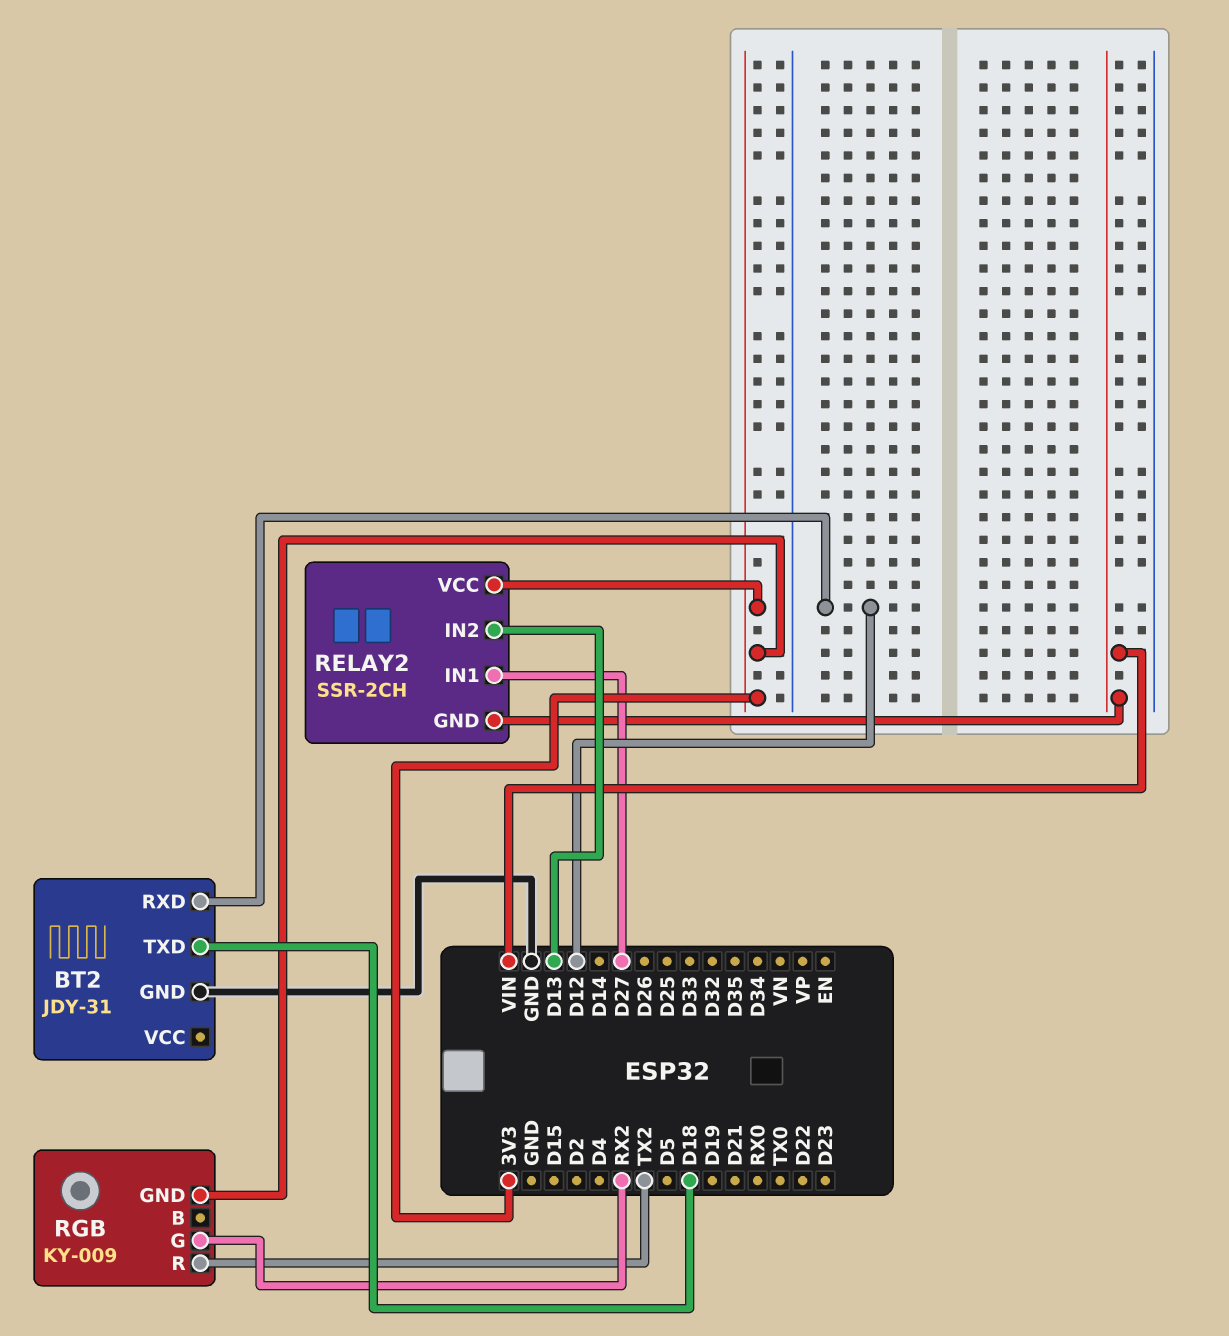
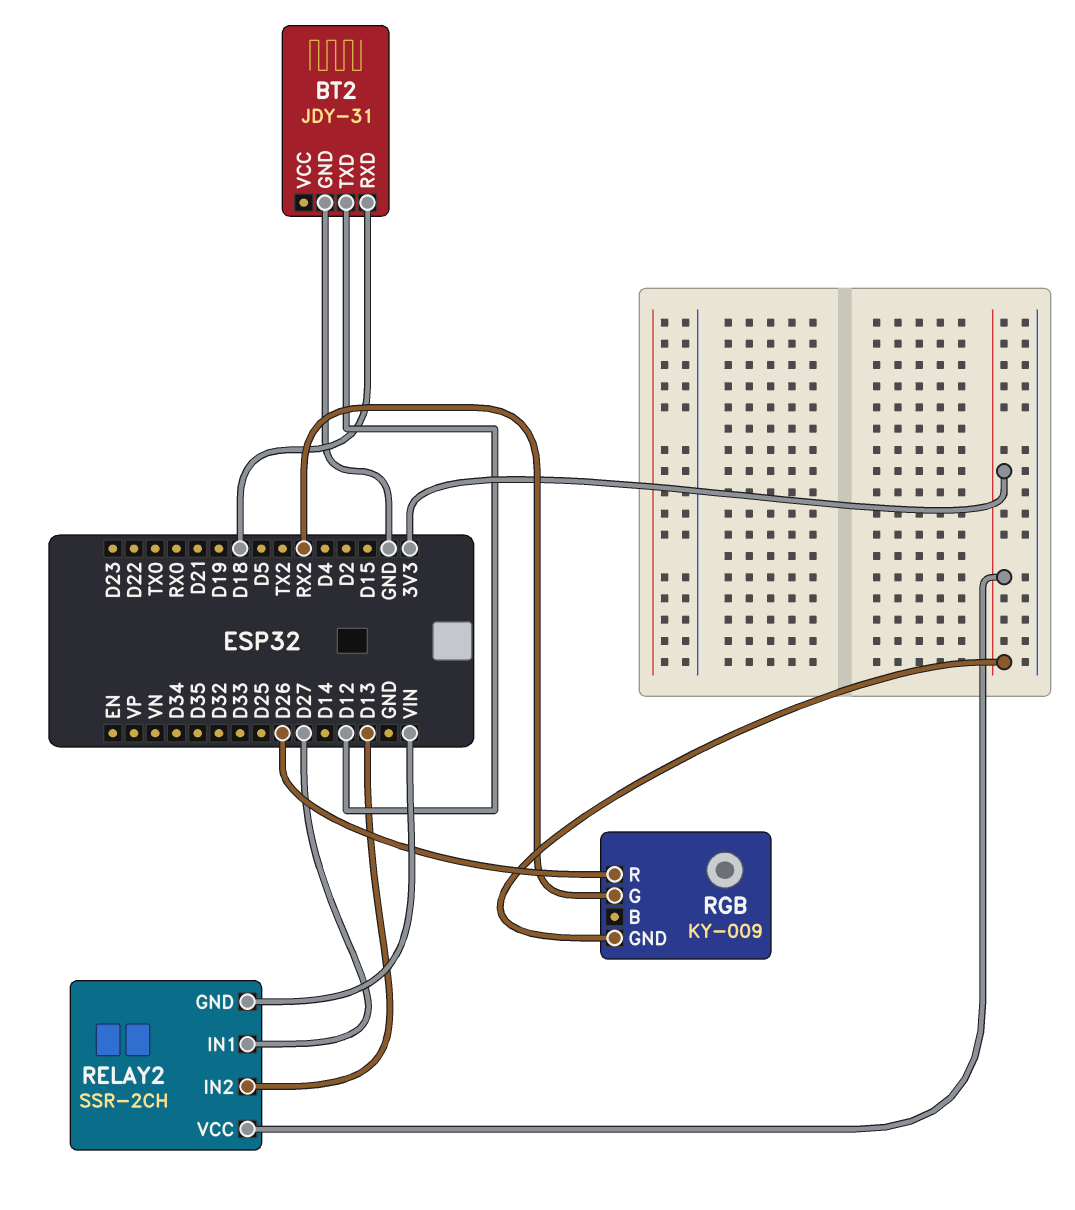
BT2 pin RXD: D12 -> D18
BT2 pin TXD: D18 -> D12
RGB pin R: TX2 -> D26

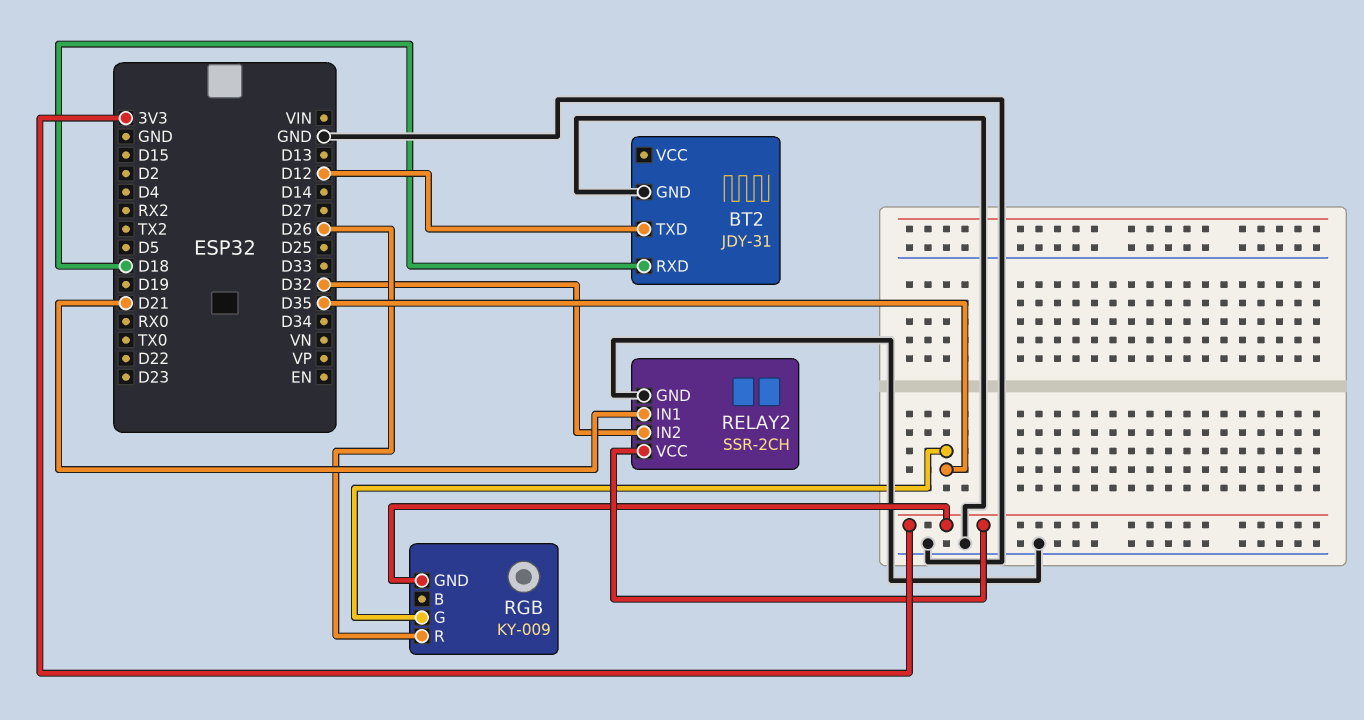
RELAY2 pin GND: VIN -> GND
RELAY2 pin IN1: D27 -> D21
RELAY2 pin IN2: D13 -> D32
RGB pin G: RX2 -> D35

